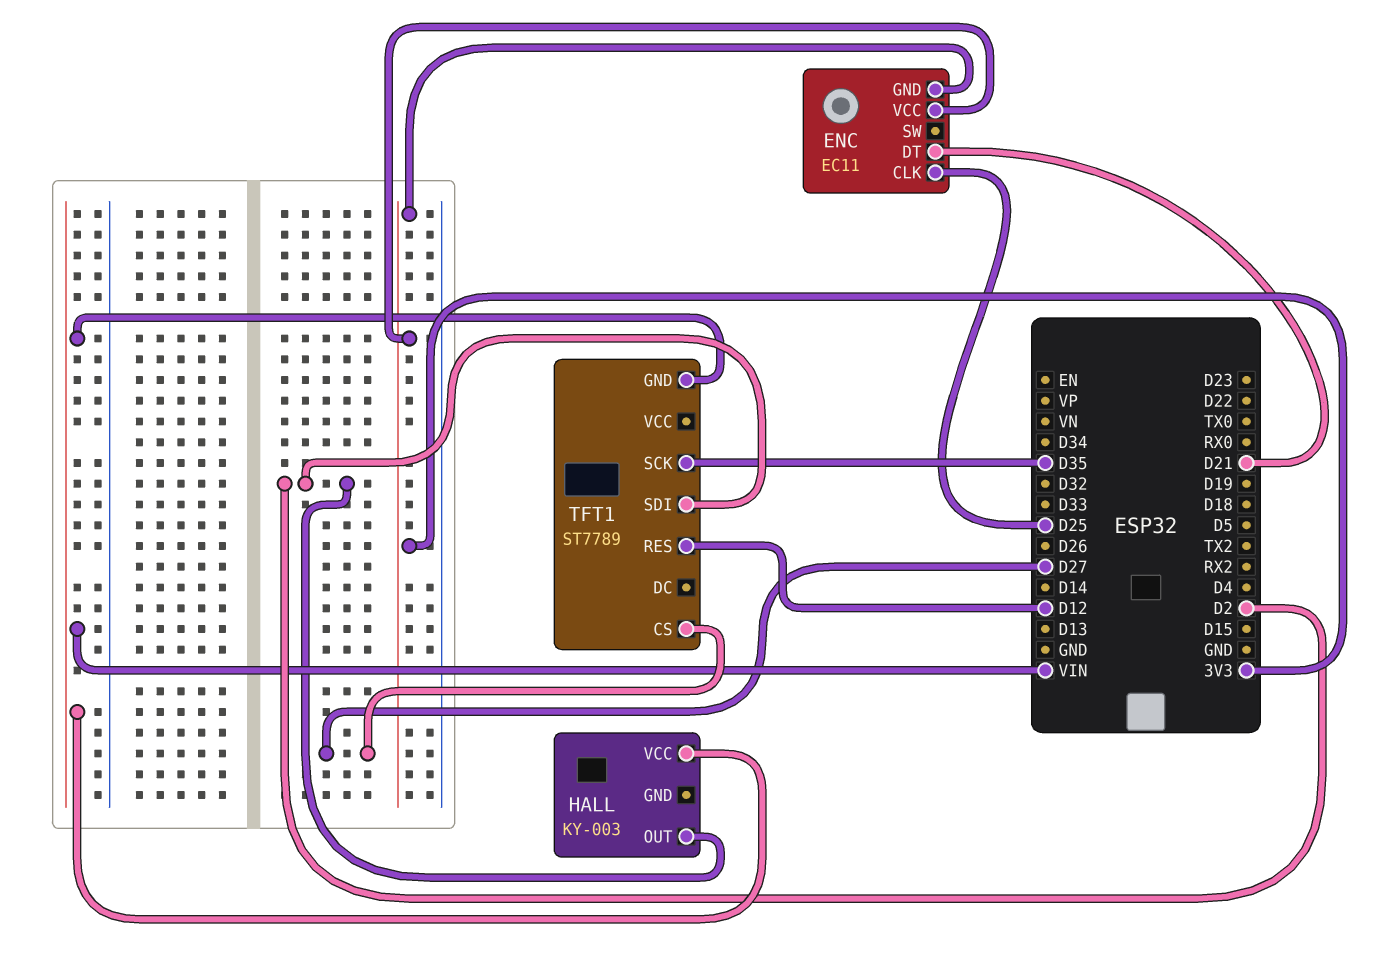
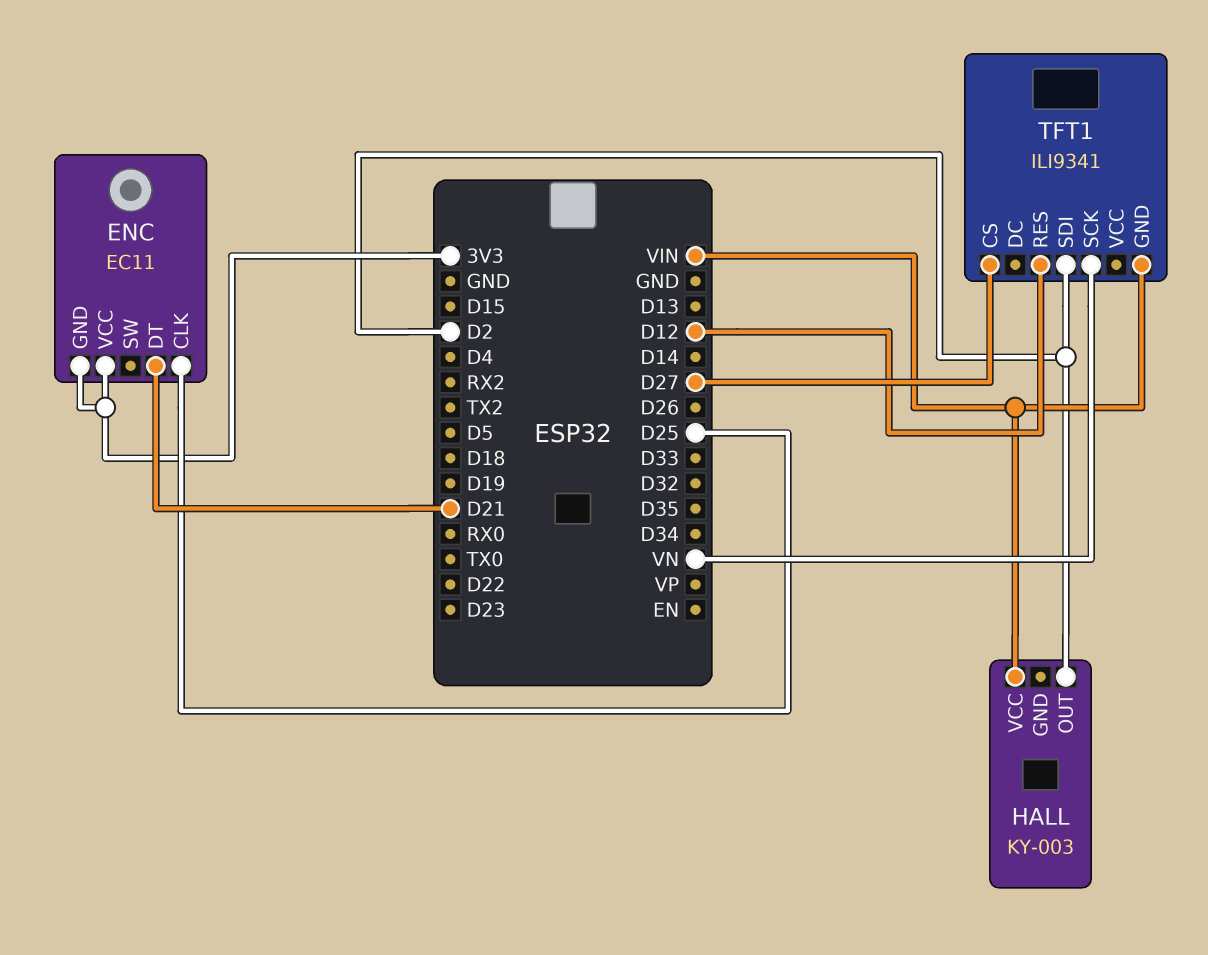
TFT1: ST7789 -> ILI9341
TFT1 pin SCK: D35 -> VN

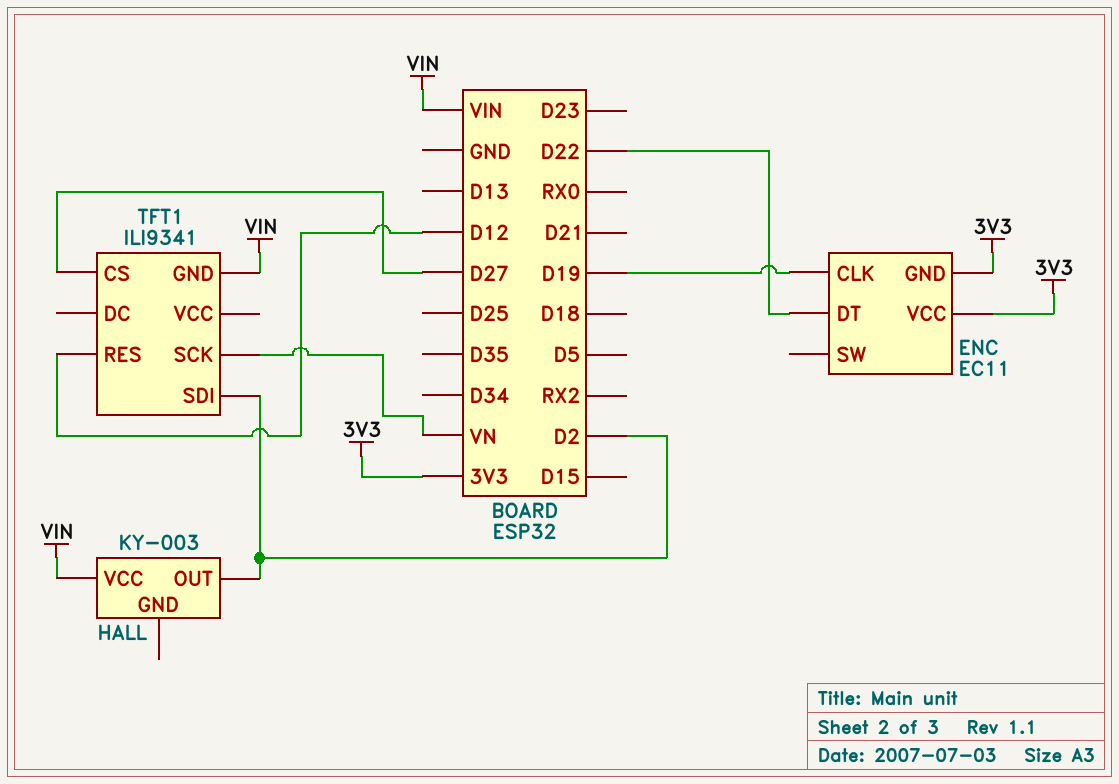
ENC pin CLK: D25 -> D19
ENC pin DT: D21 -> D22

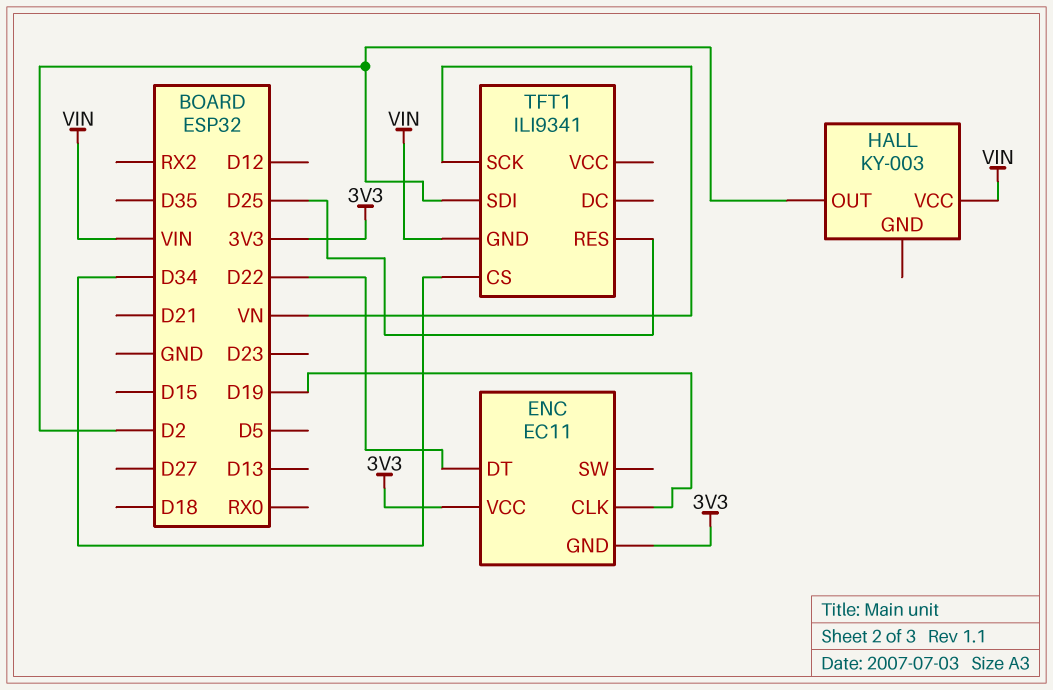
TFT1 pin CS: D27 -> D34
TFT1 pin RES: D12 -> D25

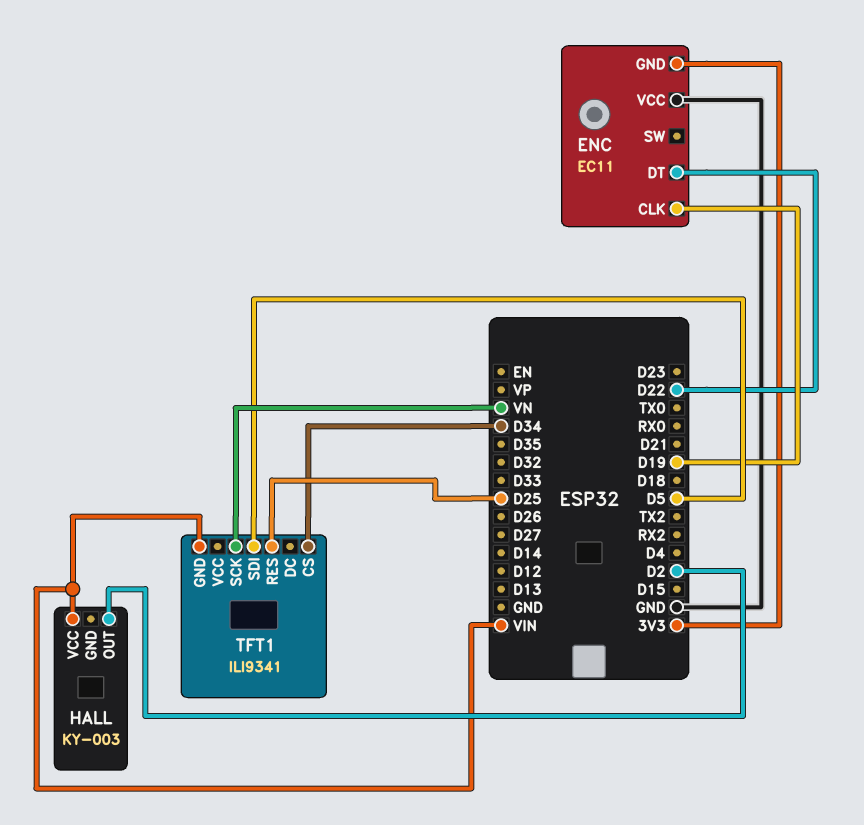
ENC pin VCC: 3V3 -> GND
TFT1 pin SDI: D2 -> D5

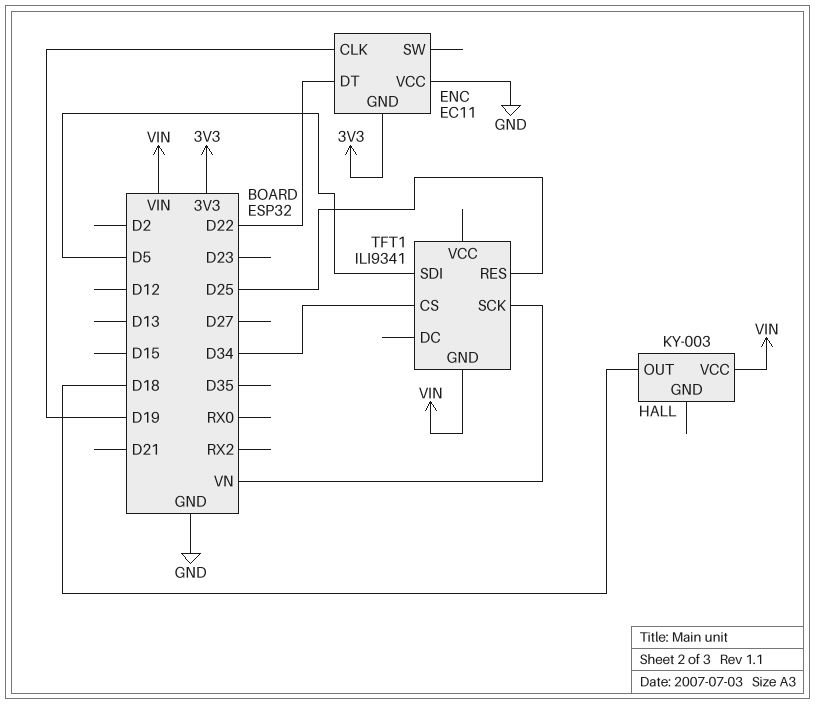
HALL pin OUT: D2 -> D18

